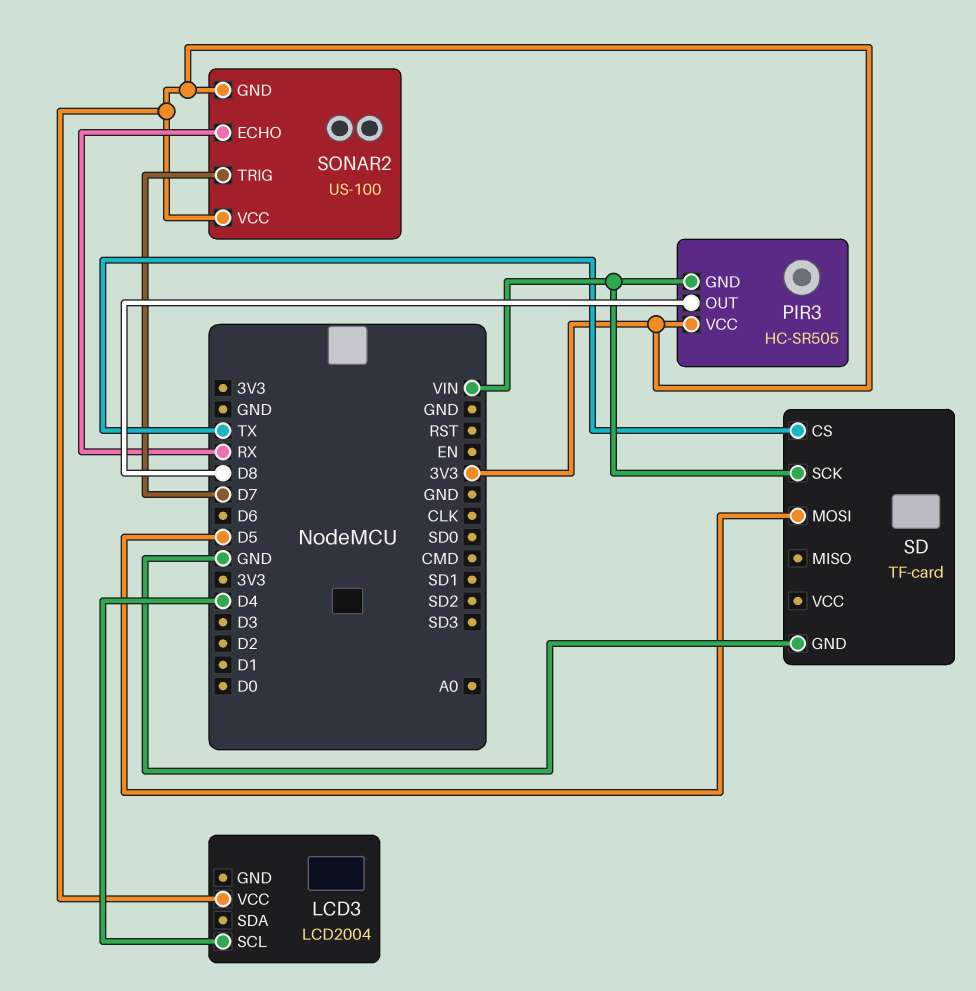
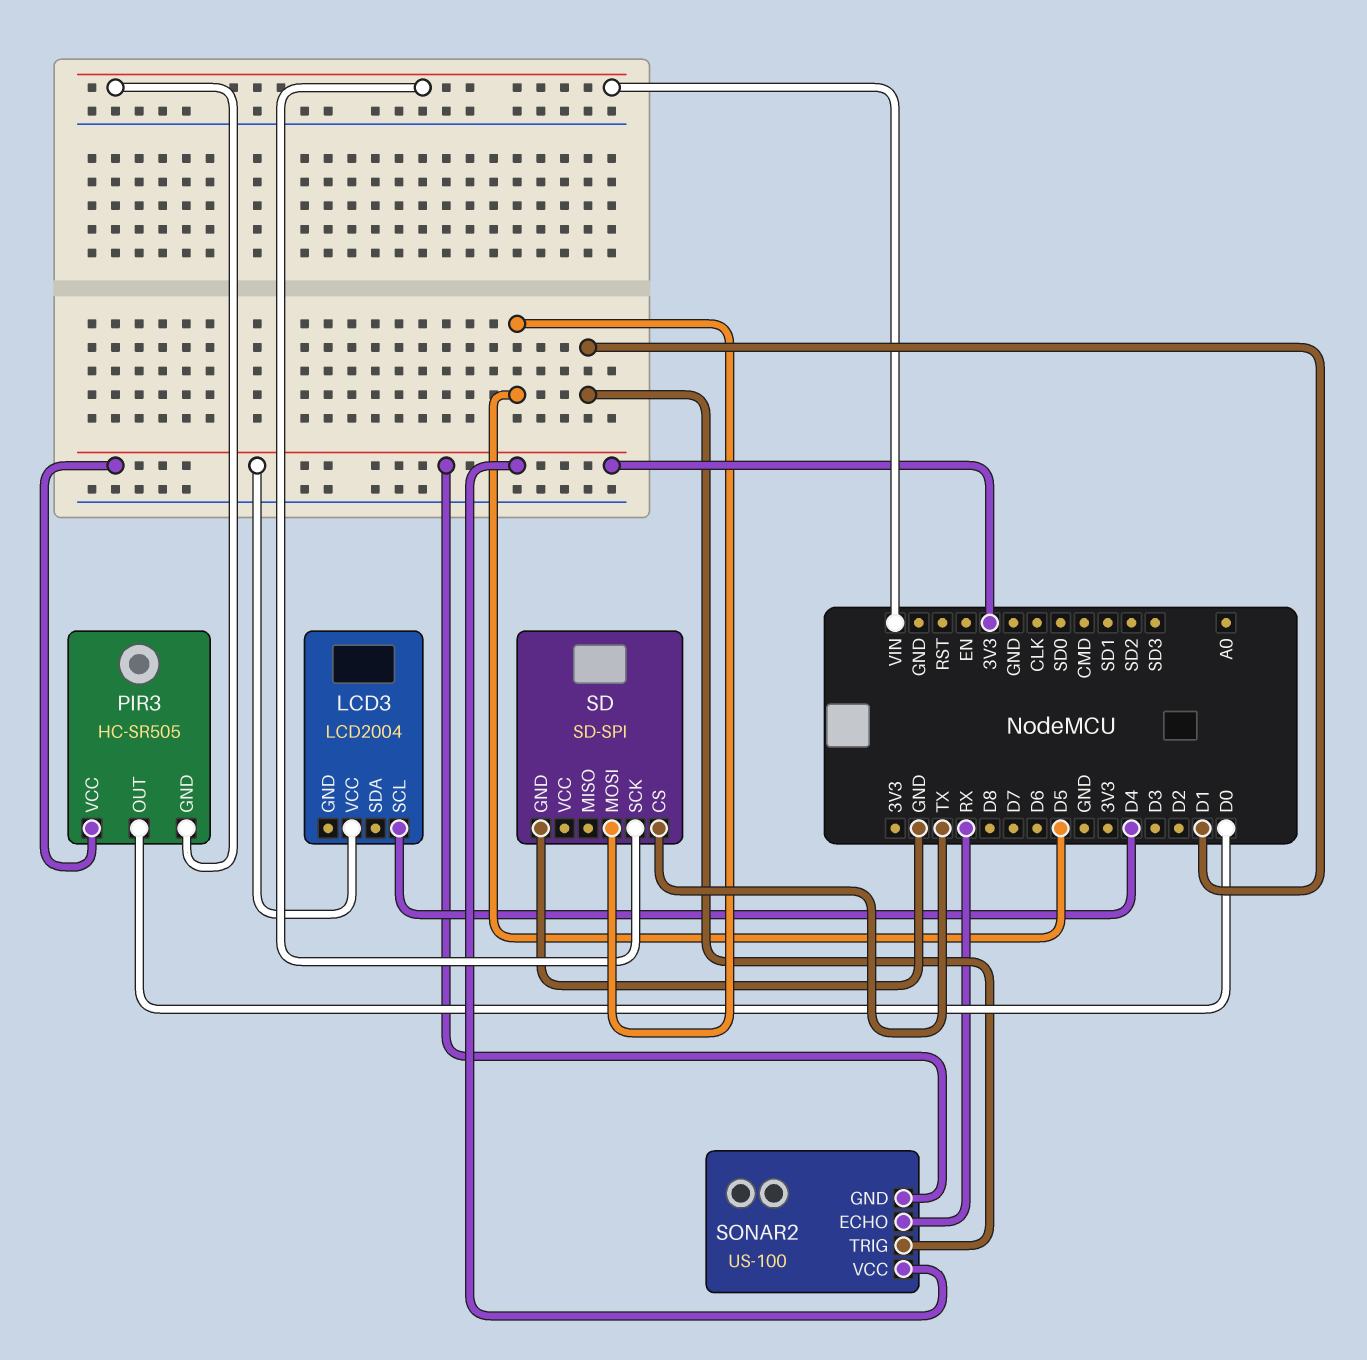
PIR3 pin OUT: D8 -> D0
SD: TF-card -> SD-SPI
SONAR2 pin TRIG: D7 -> D1

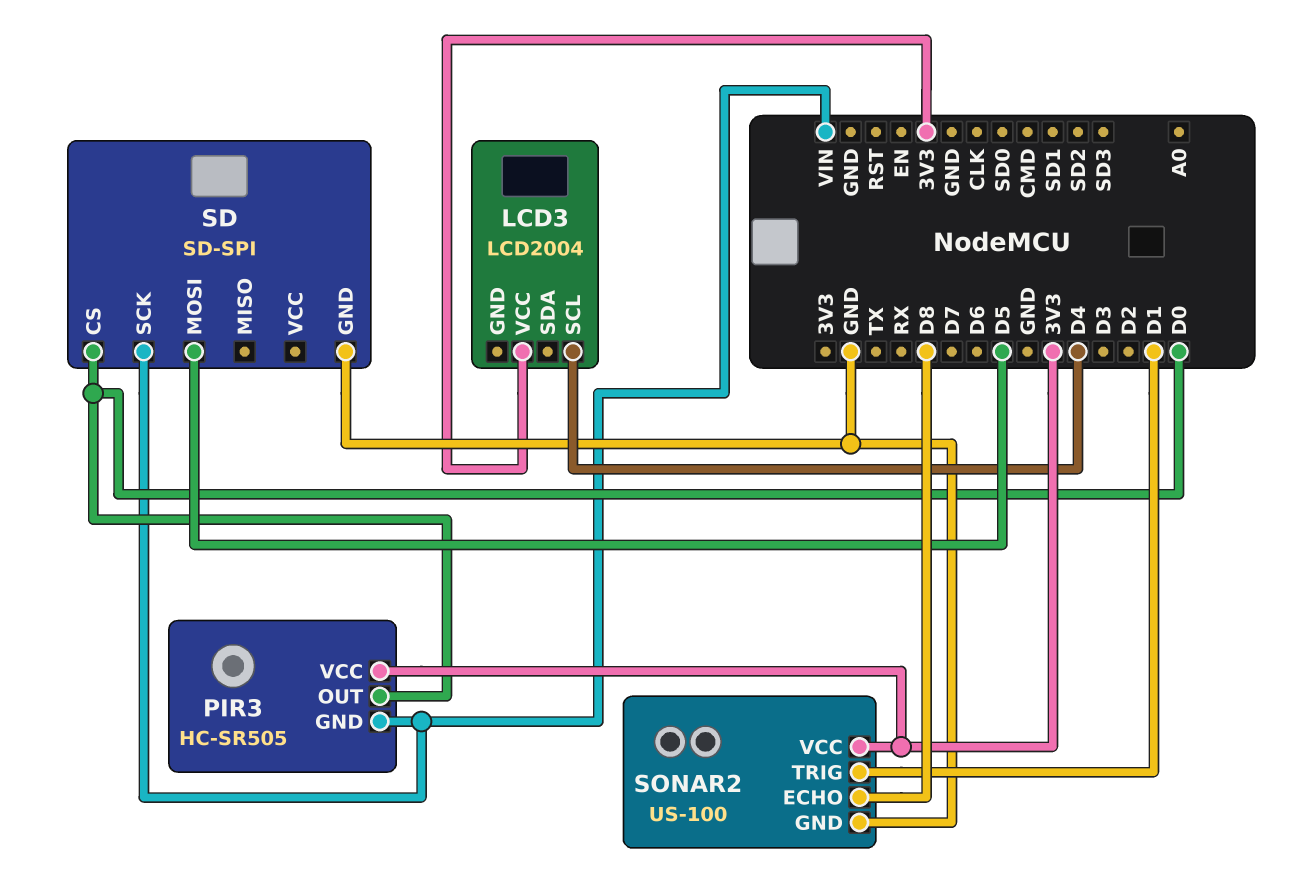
SD pin CS: TX -> D0
SONAR2 pin ECHO: RX -> D8
SONAR2 pin GND: 3V3 -> GND

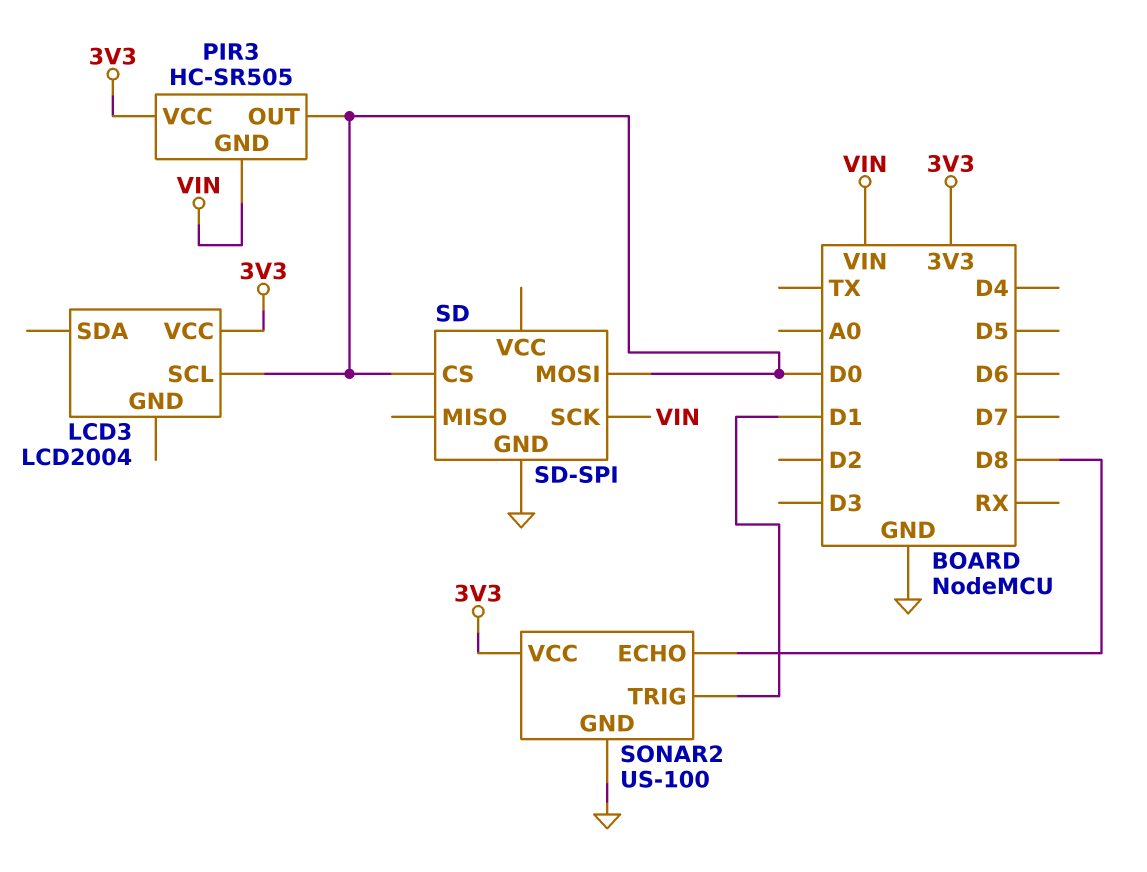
LCD3 pin SCL: D4 -> D0
SD pin MOSI: D5 -> D0

